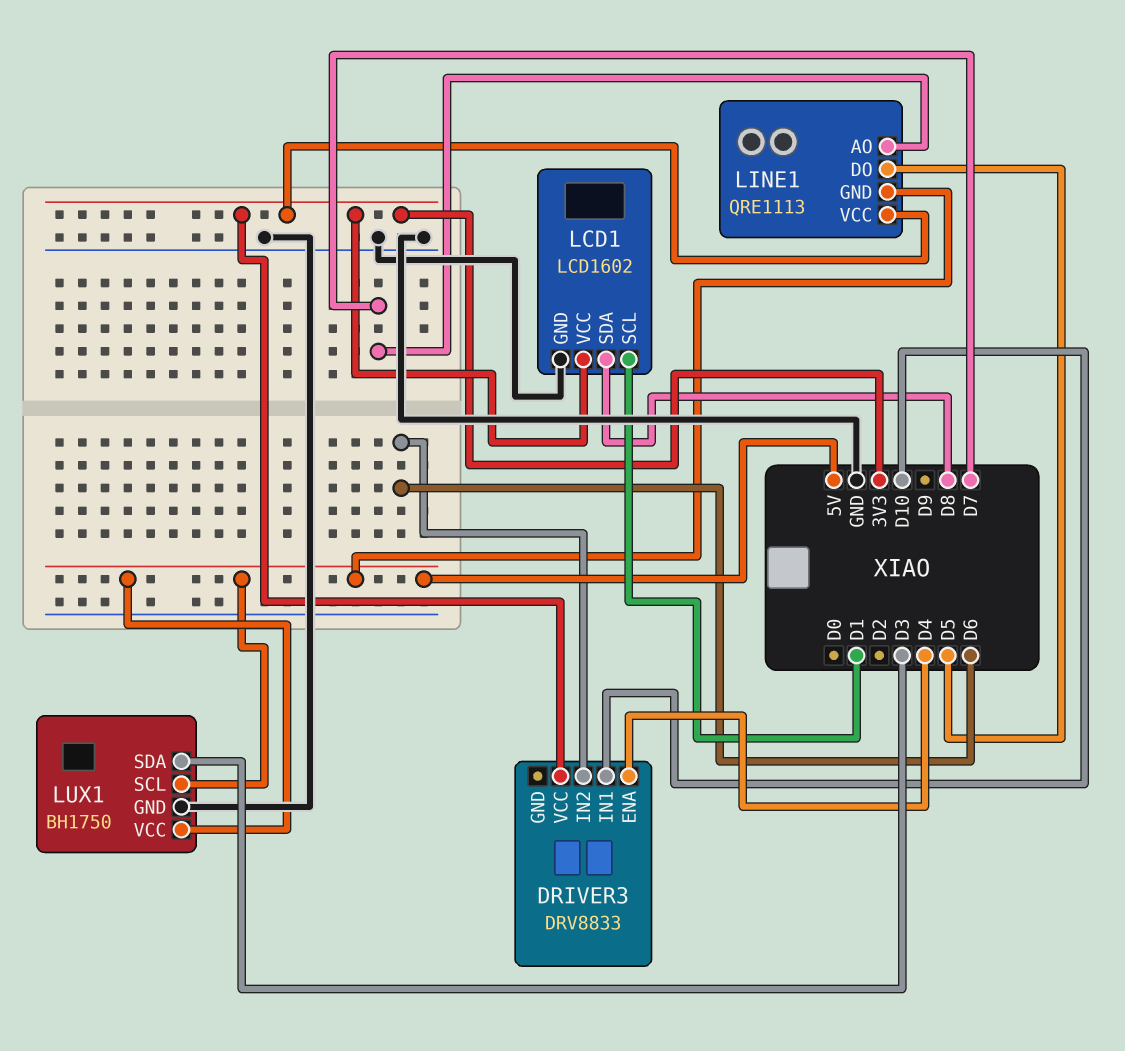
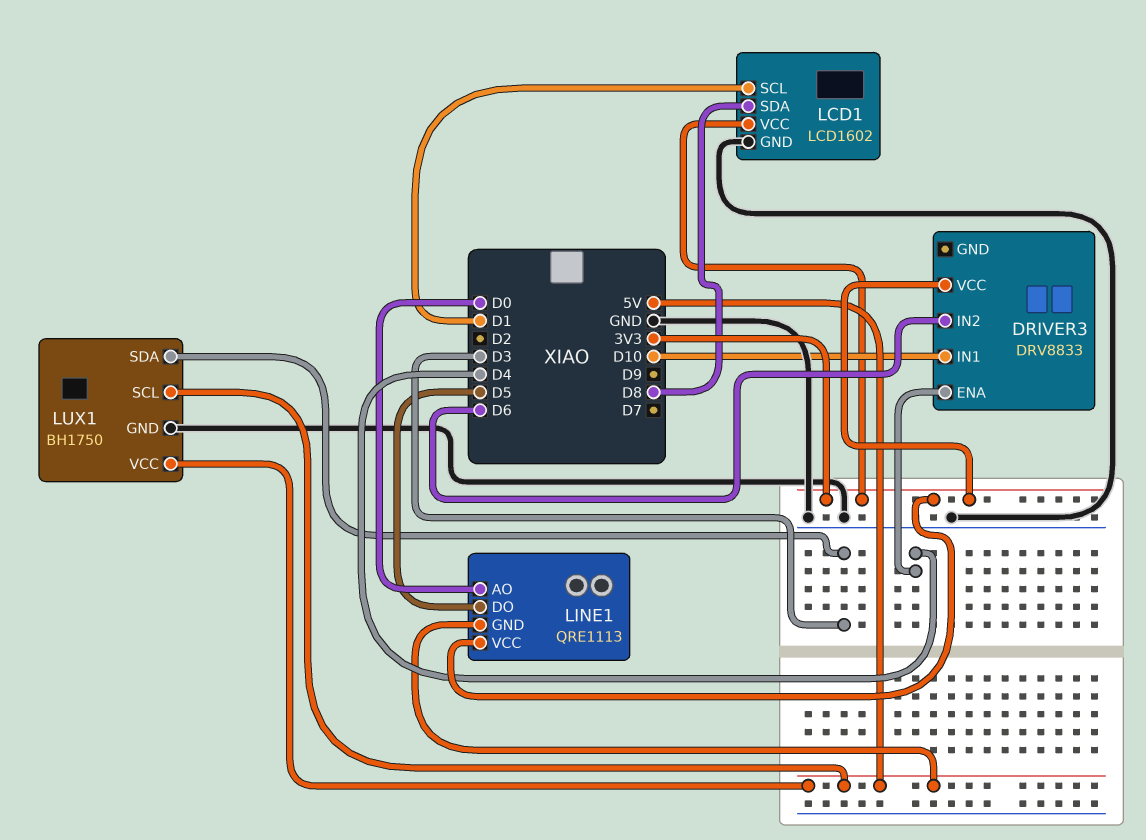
LINE1 pin AO: D7 -> D0

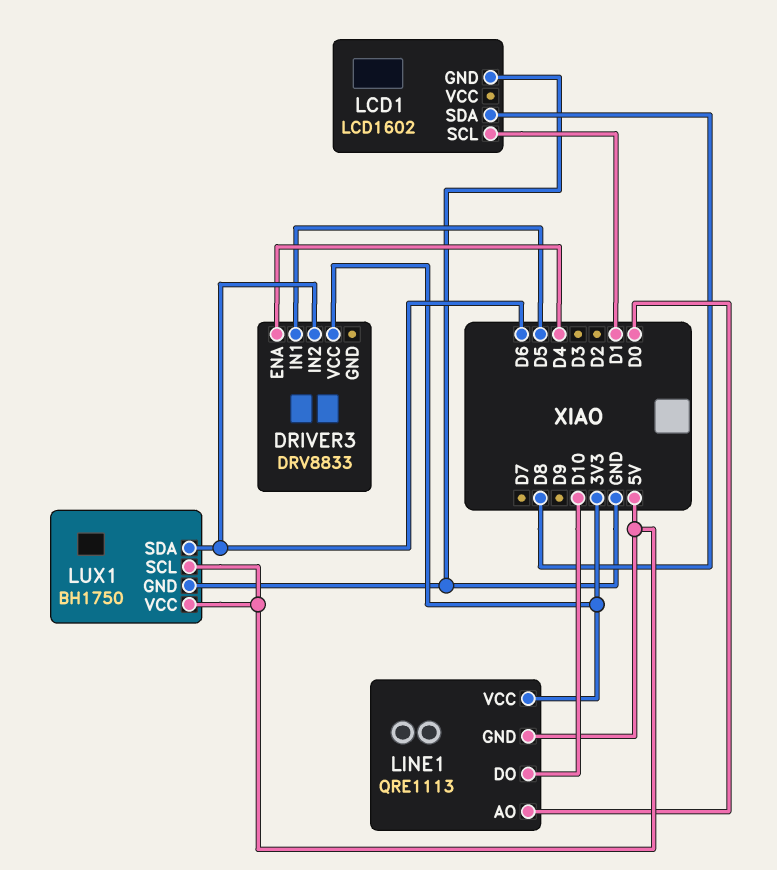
DRIVER3 pin IN1: D10 -> D5
LCD1 pin VCC: 3V3 -> none
LINE1 pin DO: D5 -> D10
LUX1 pin SDA: D3 -> D6

